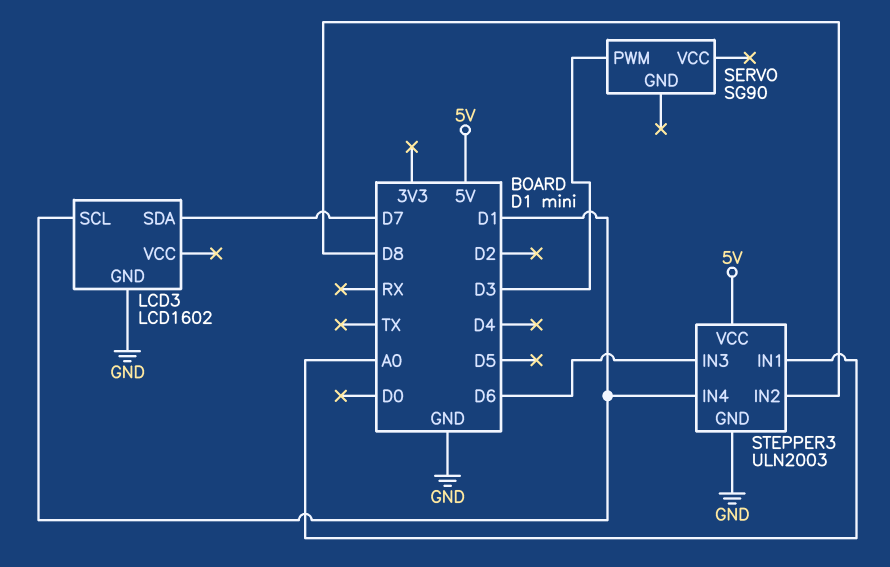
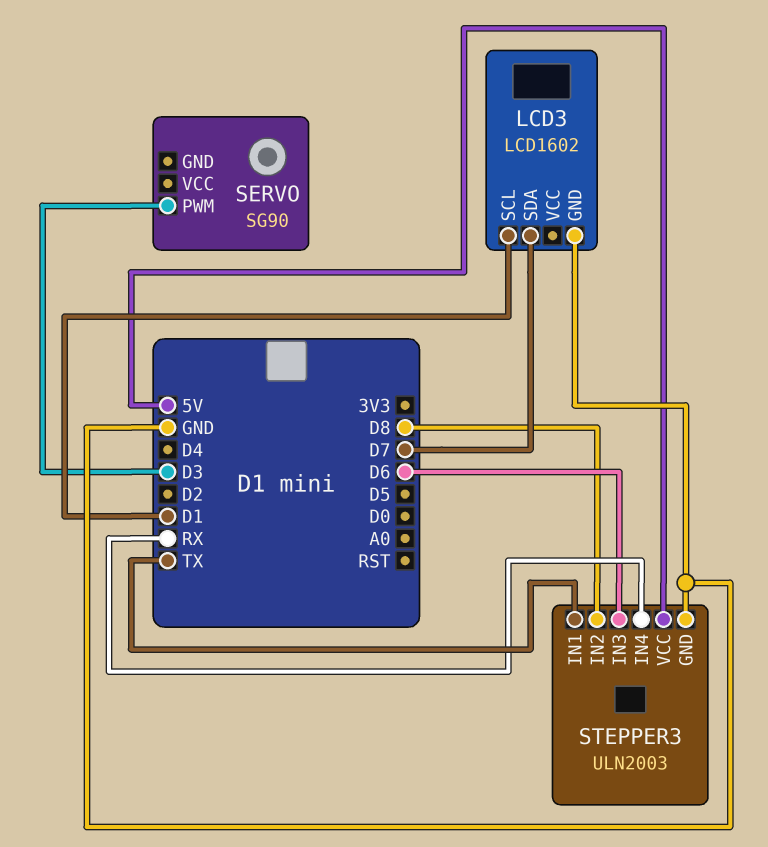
STEPPER3 pin IN1: A0 -> TX
STEPPER3 pin IN4: D1 -> RX

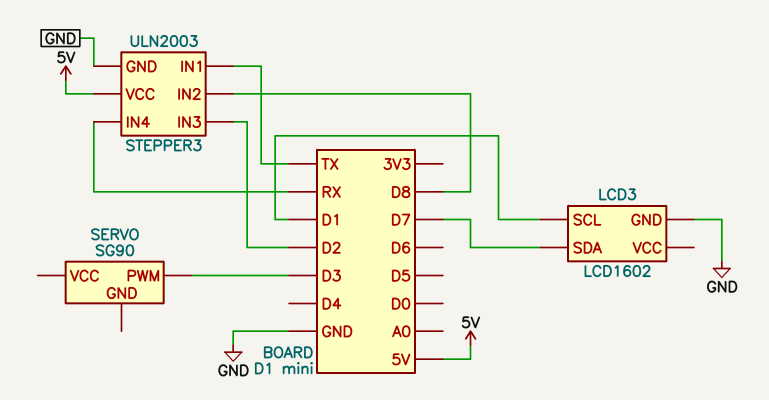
STEPPER3 pin IN3: D6 -> D2

